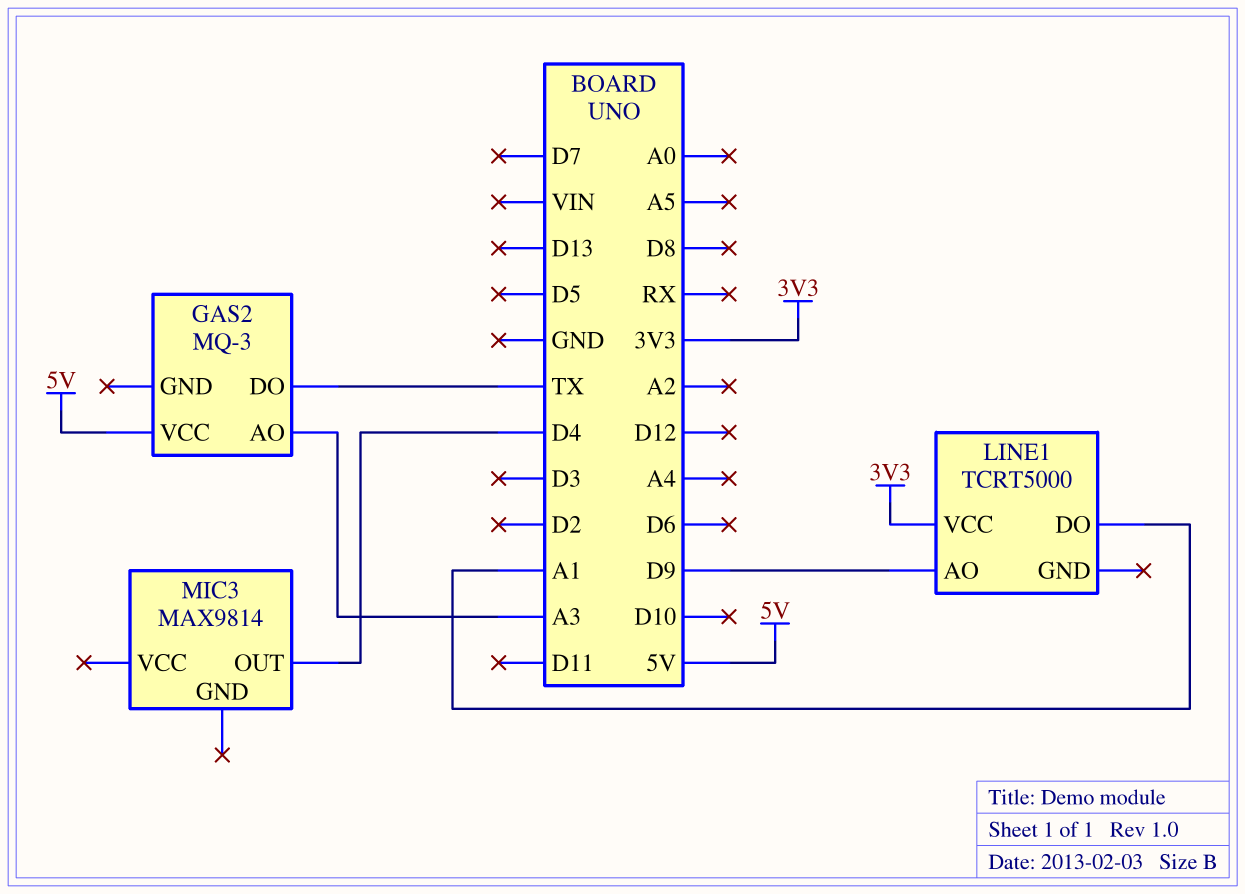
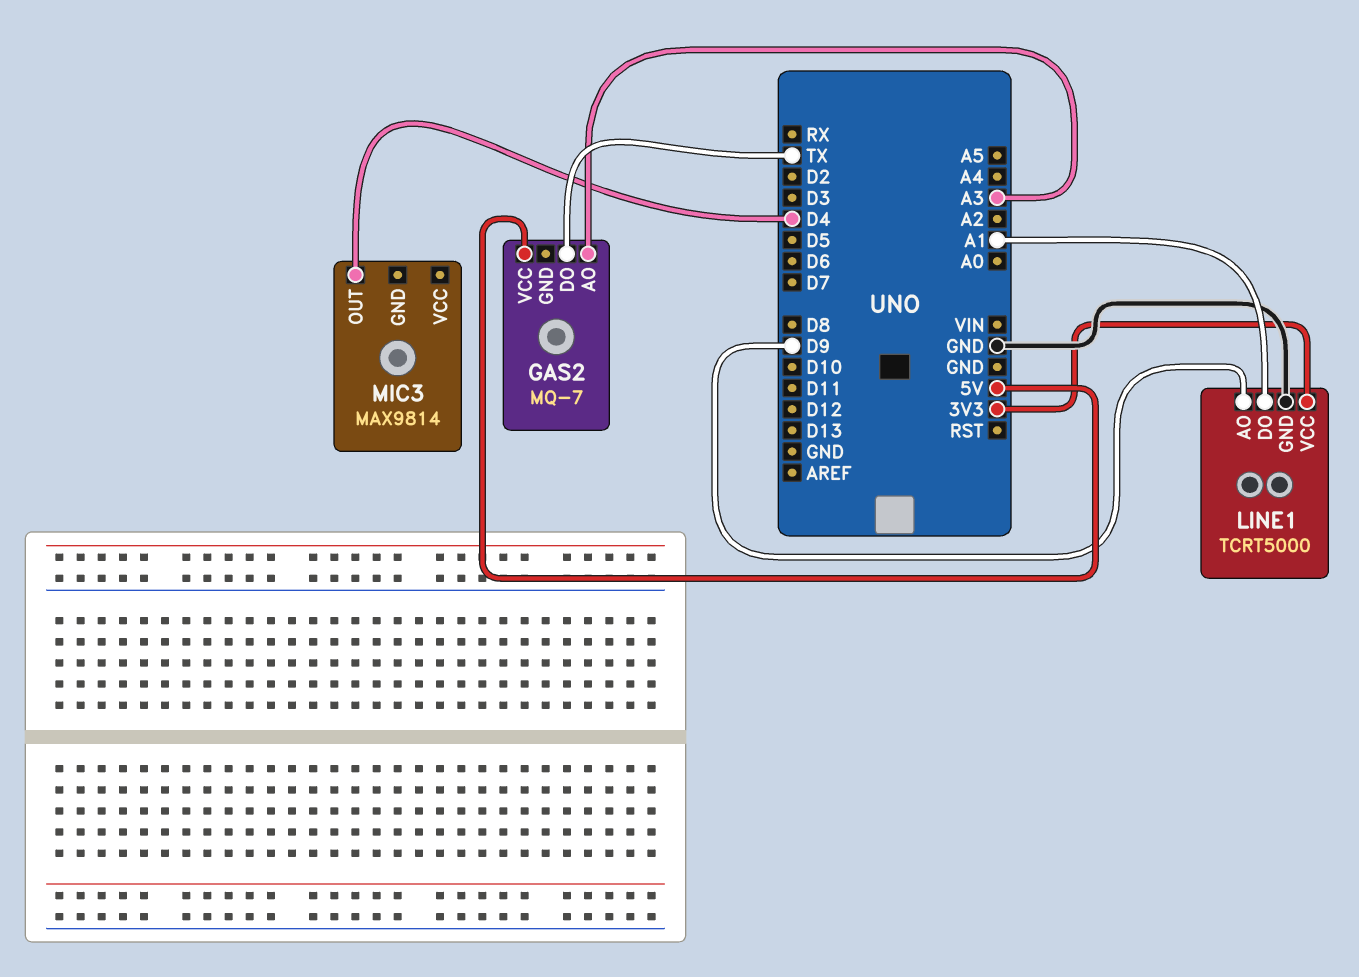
GAS2: MQ-3 -> MQ-7
LINE1 pin GND: none -> GND

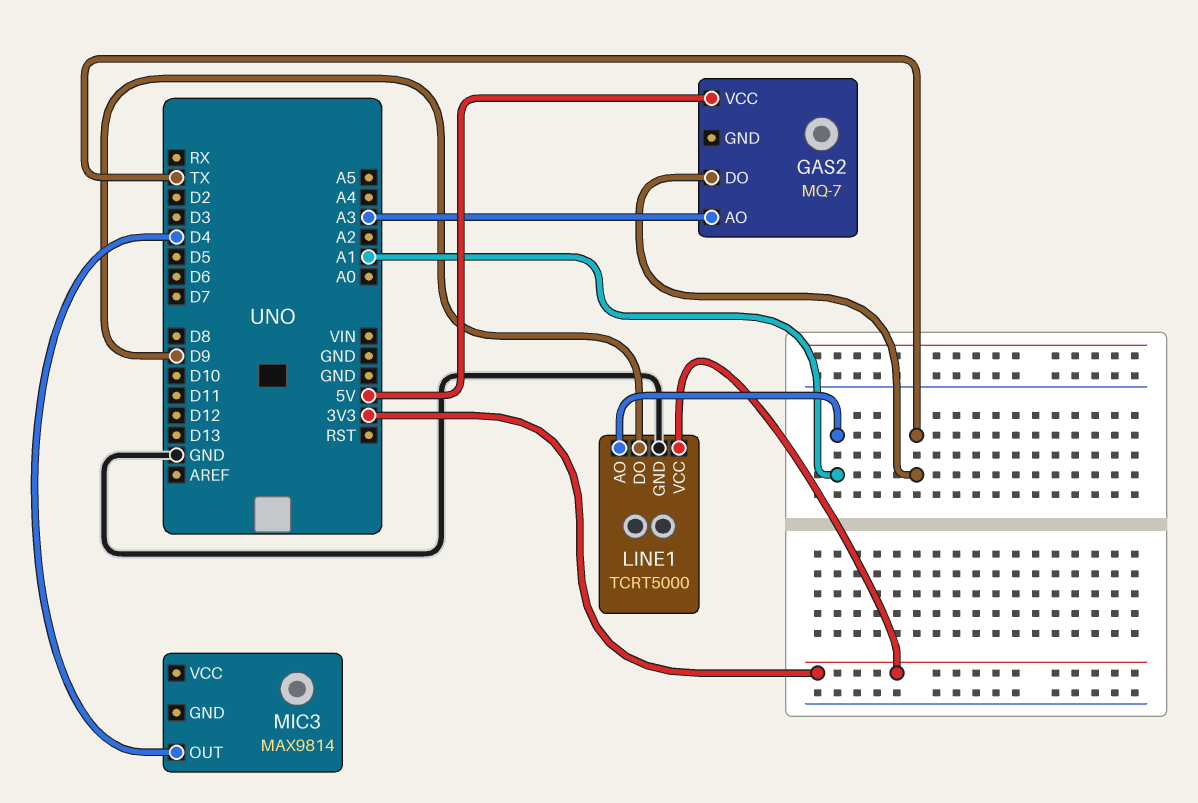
LINE1 pin AO: D9 -> A1
LINE1 pin DO: A1 -> D9

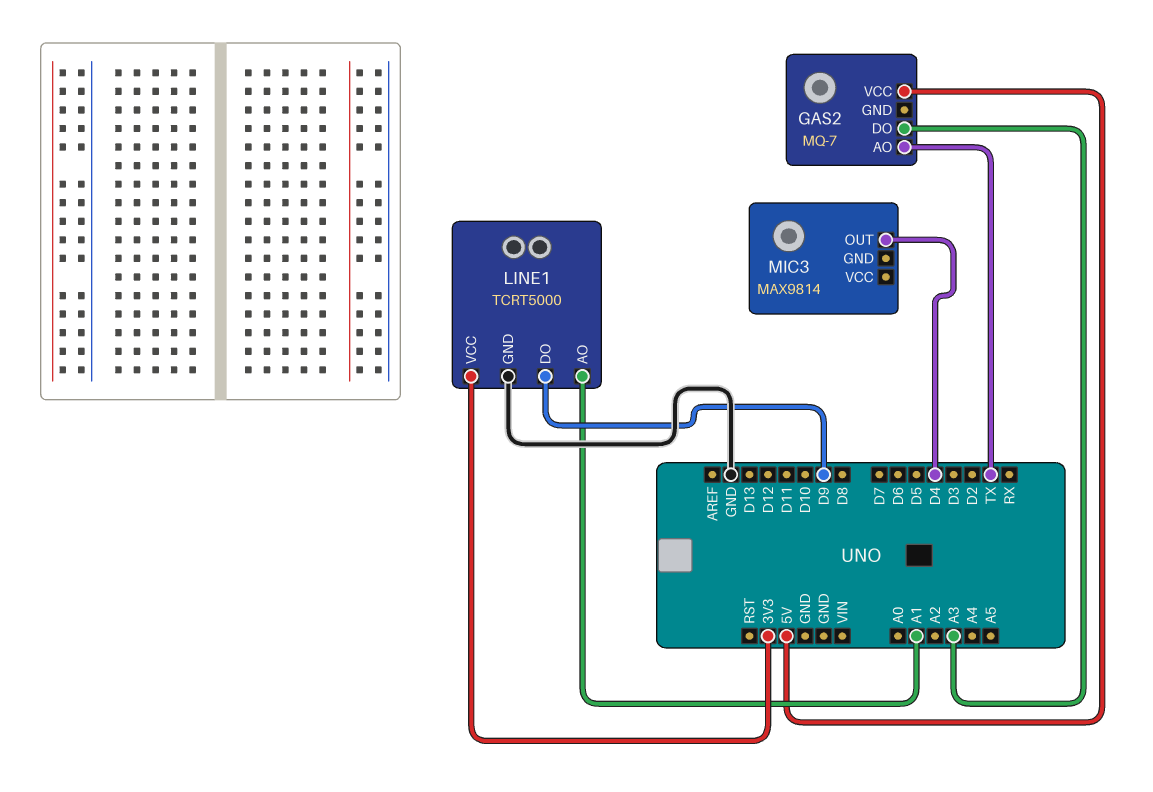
GAS2 pin AO: A3 -> TX
GAS2 pin DO: TX -> A3

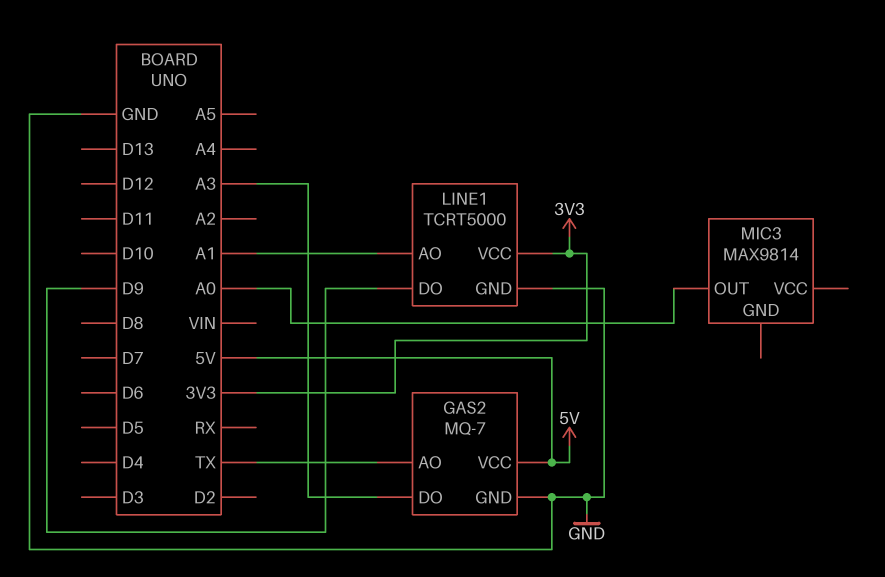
GAS2 pin GND: none -> GND
MIC3 pin OUT: D4 -> A0

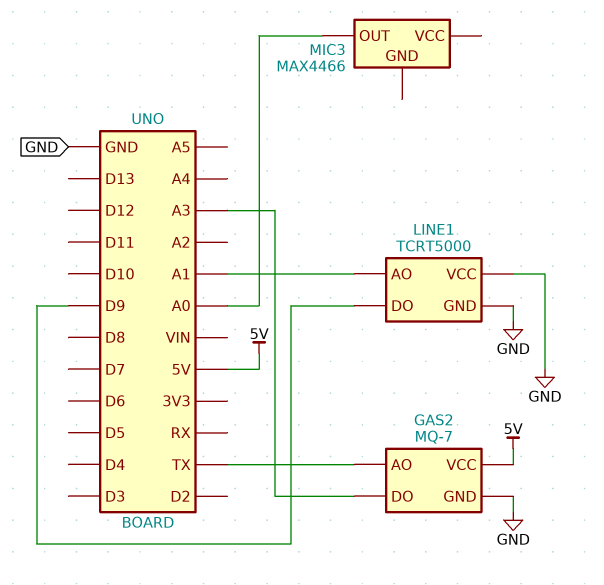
LINE1 pin VCC: 3V3 -> GND
MIC3: MAX9814 -> MAX4466

